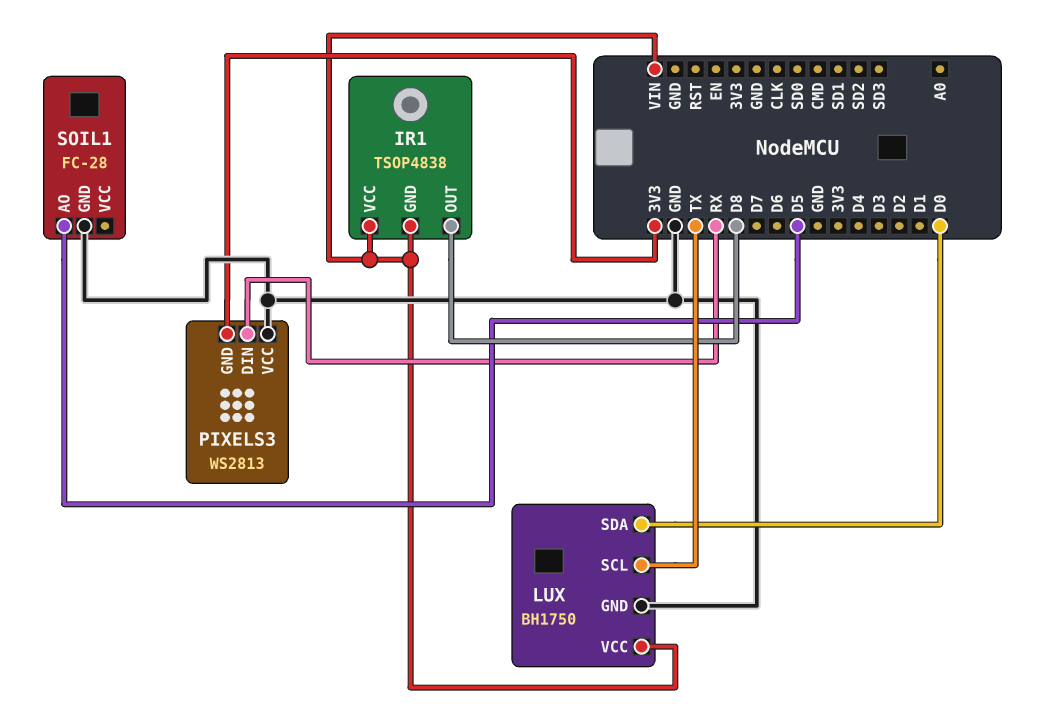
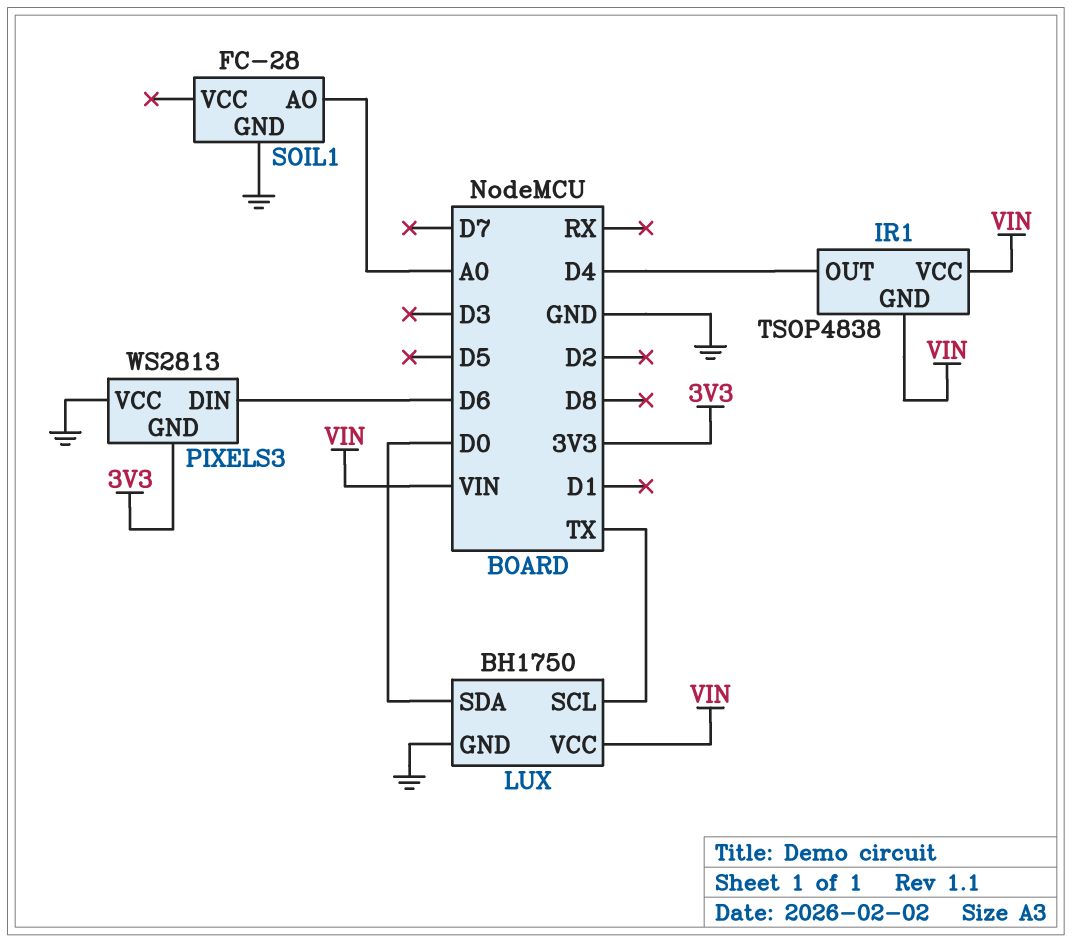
IR1 pin OUT: D8 -> D4
PIXELS3 pin DIN: RX -> D6
SOIL1 pin AO: D5 -> A0

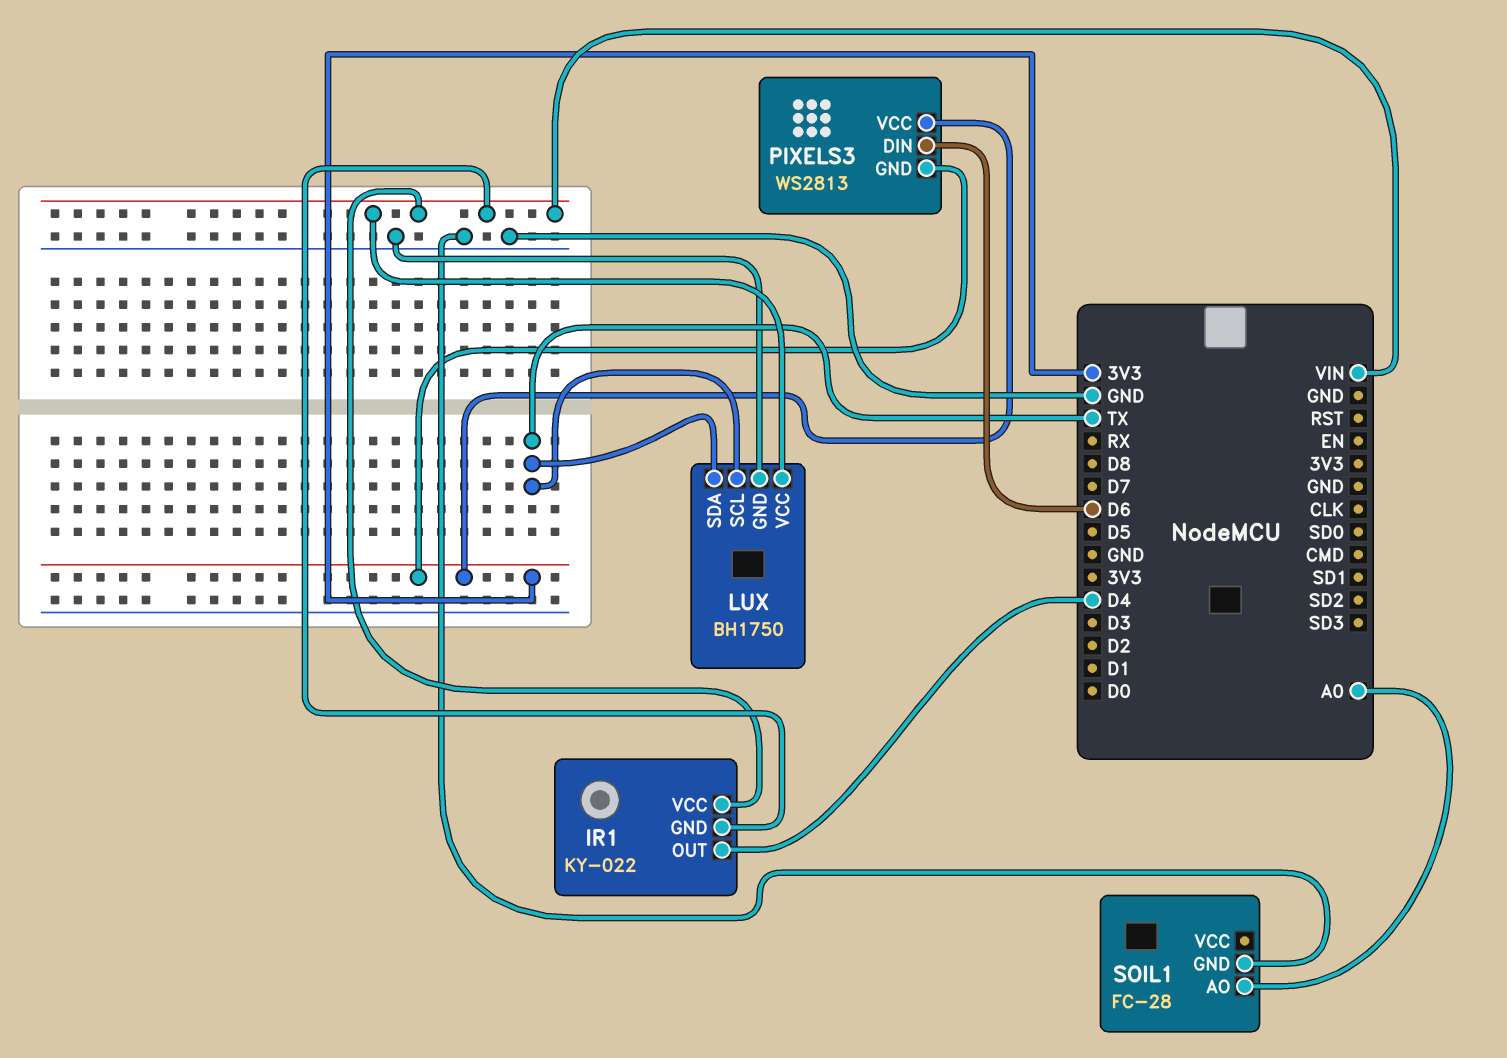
IR1: TSOP4838 -> KY-022
LUX pin SDA: D0 -> TX
PIXELS3 pin VCC: GND -> 3V3

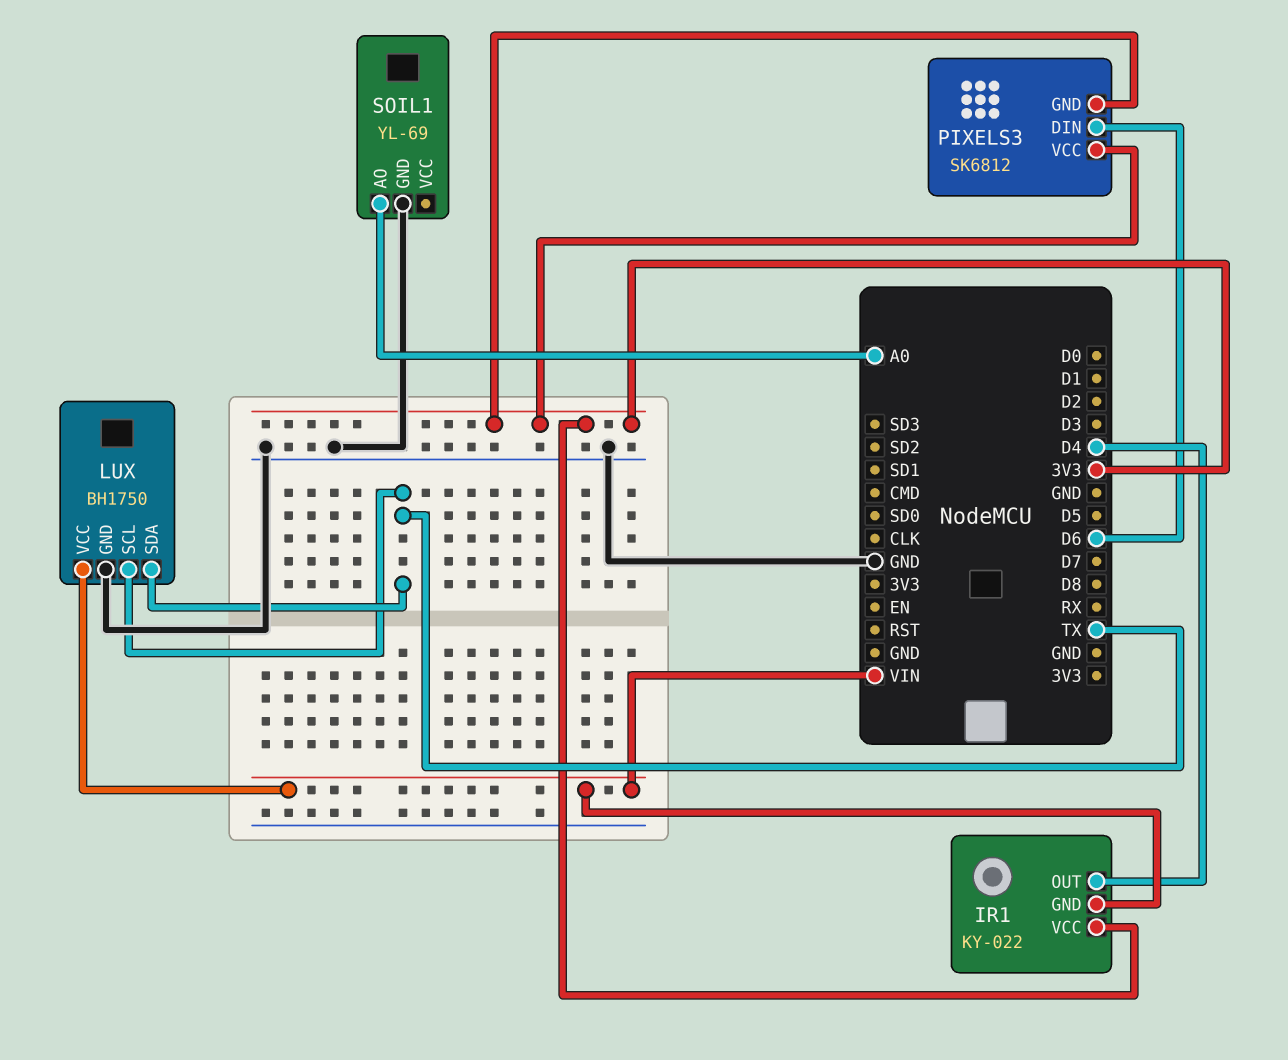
IR1 pin VCC: VIN -> 3V3
PIXELS3: WS2813 -> SK6812
SOIL1: FC-28 -> YL-69

